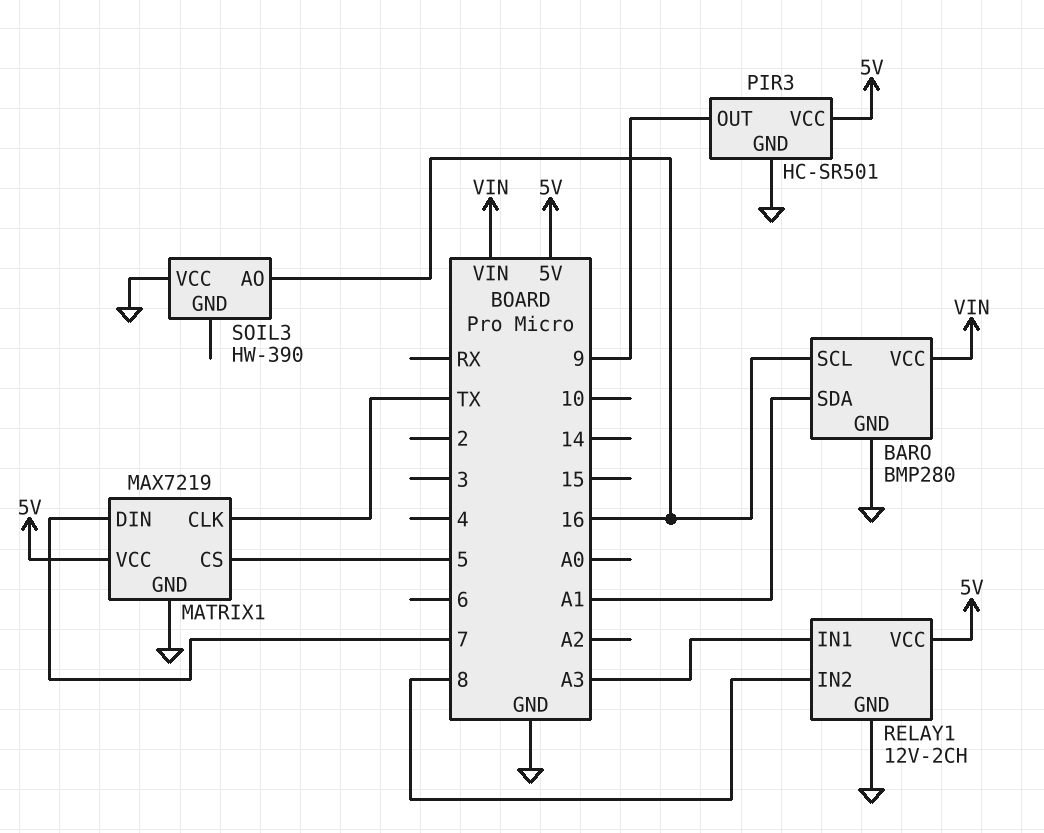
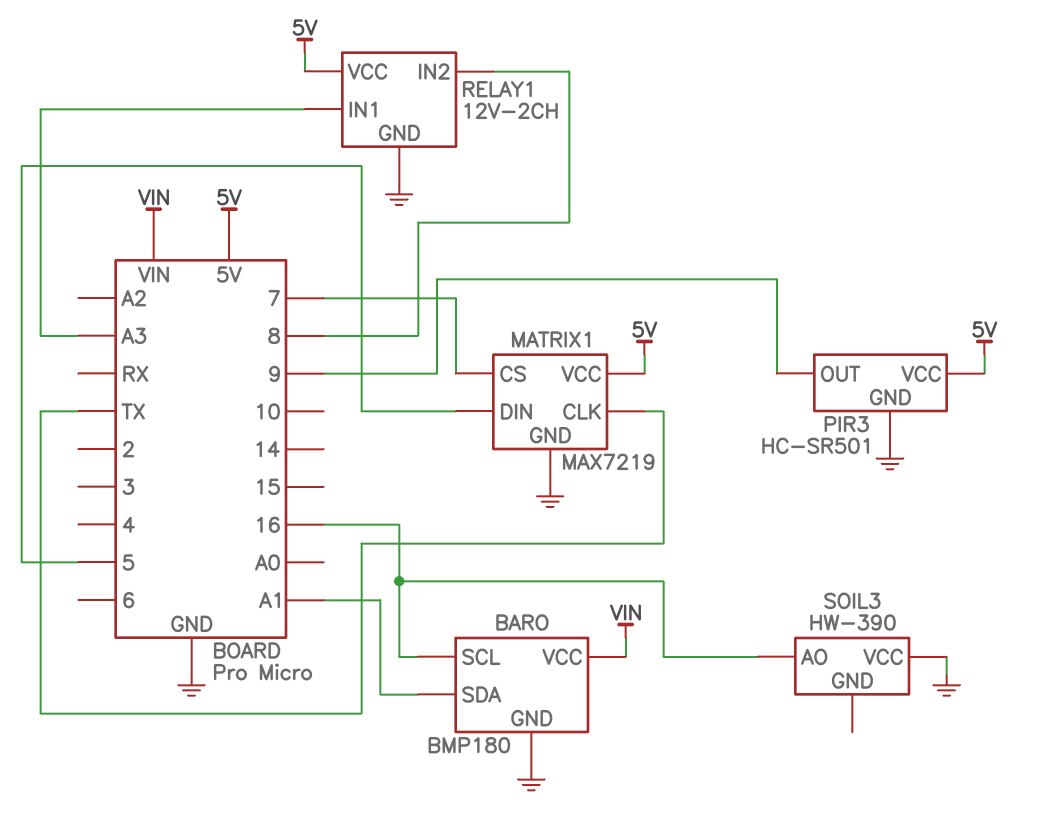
BARO: BMP280 -> BMP180
MATRIX1 pin CS: 5 -> 7
MATRIX1 pin DIN: 7 -> 5

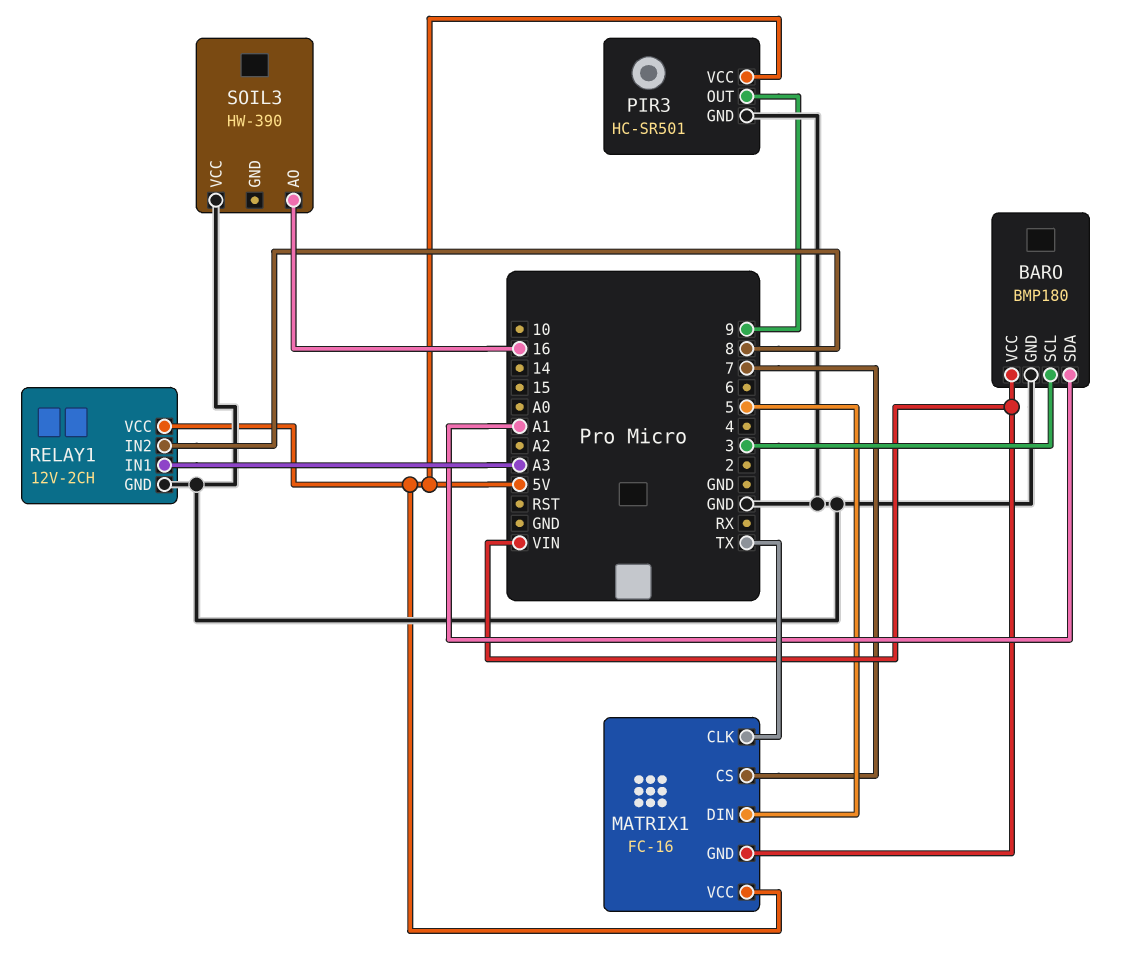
BARO pin SCL: 16 -> 3
MATRIX1: MAX7219 -> FC-16
MATRIX1 pin GND: GND -> VIN

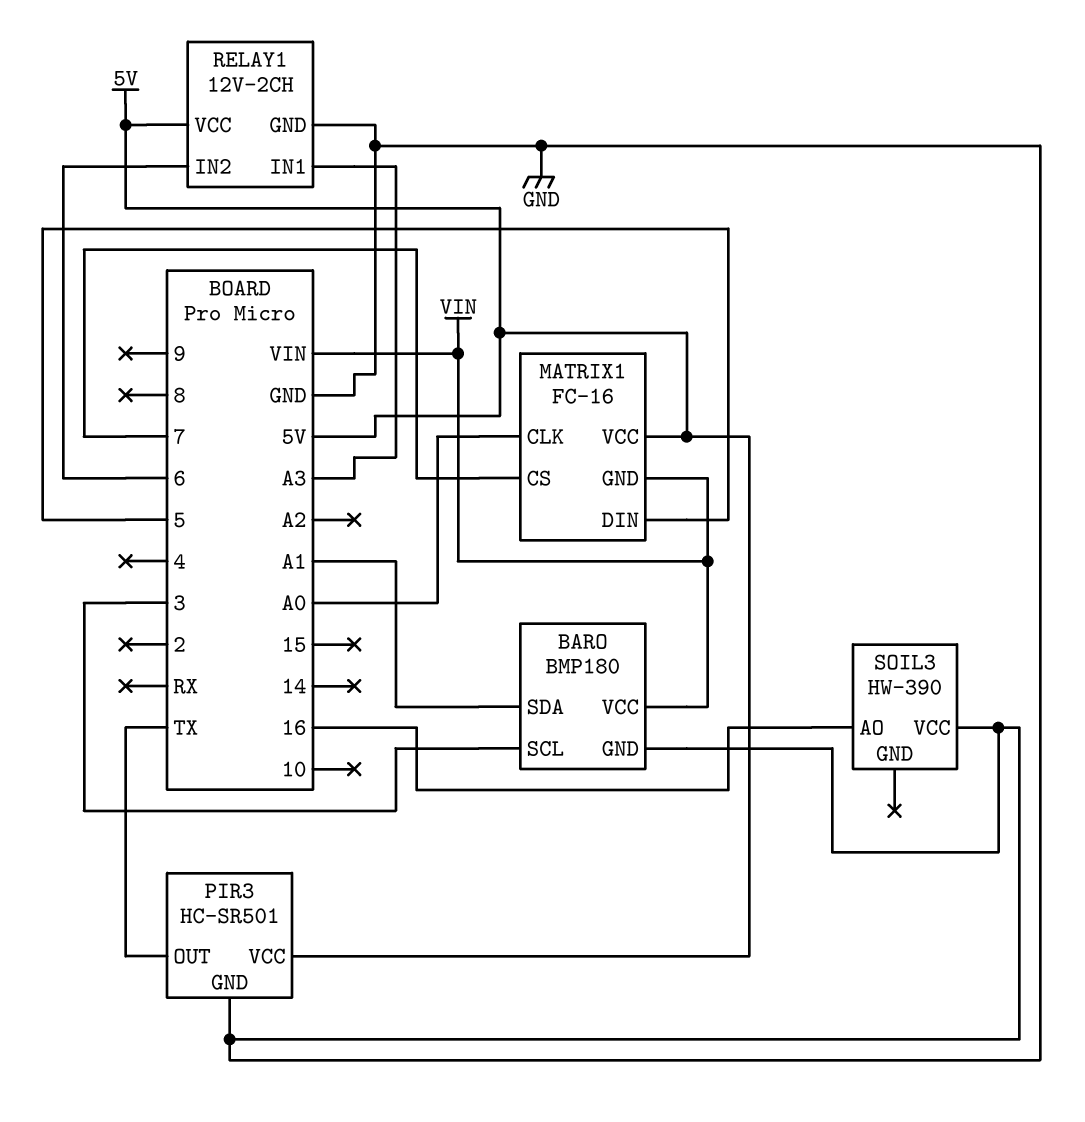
MATRIX1 pin CLK: TX -> A0
PIR3 pin OUT: 9 -> TX
RELAY1 pin IN2: 8 -> 6

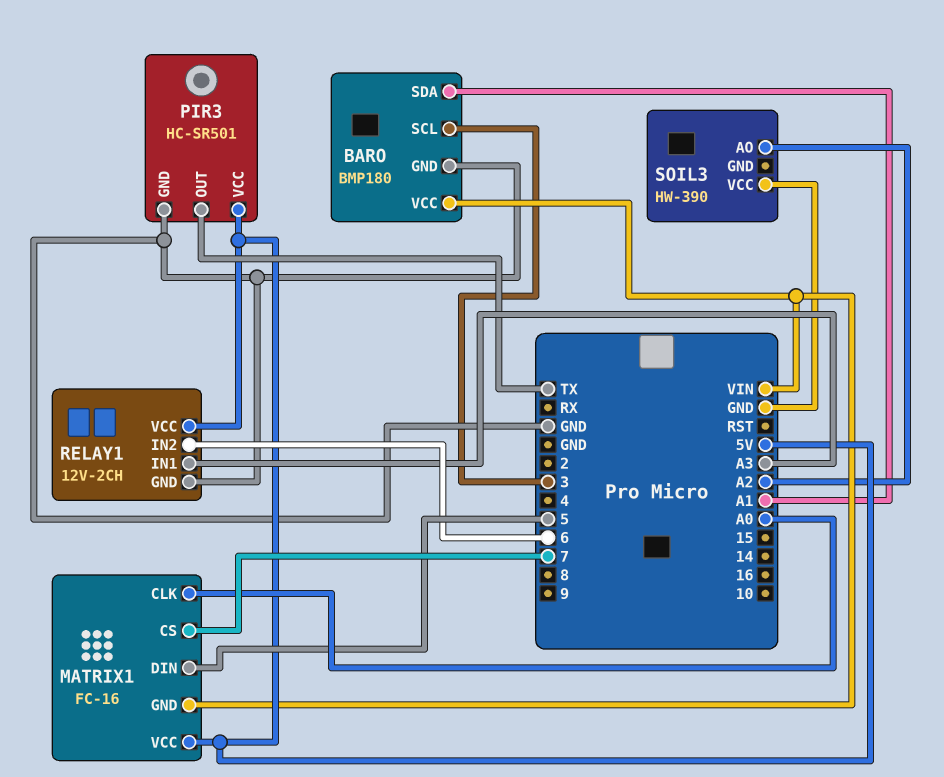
SOIL3 pin AO: 16 -> A2

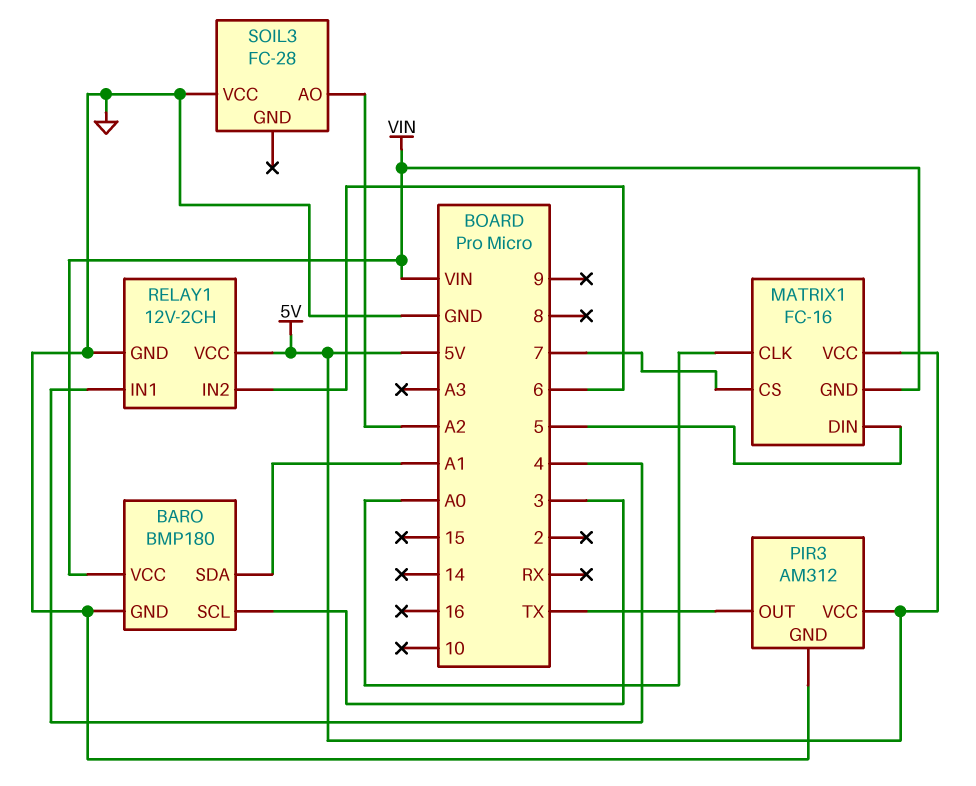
PIR3: HC-SR501 -> AM312
RELAY1 pin IN1: A3 -> 4
SOIL3: HW-390 -> FC-28

